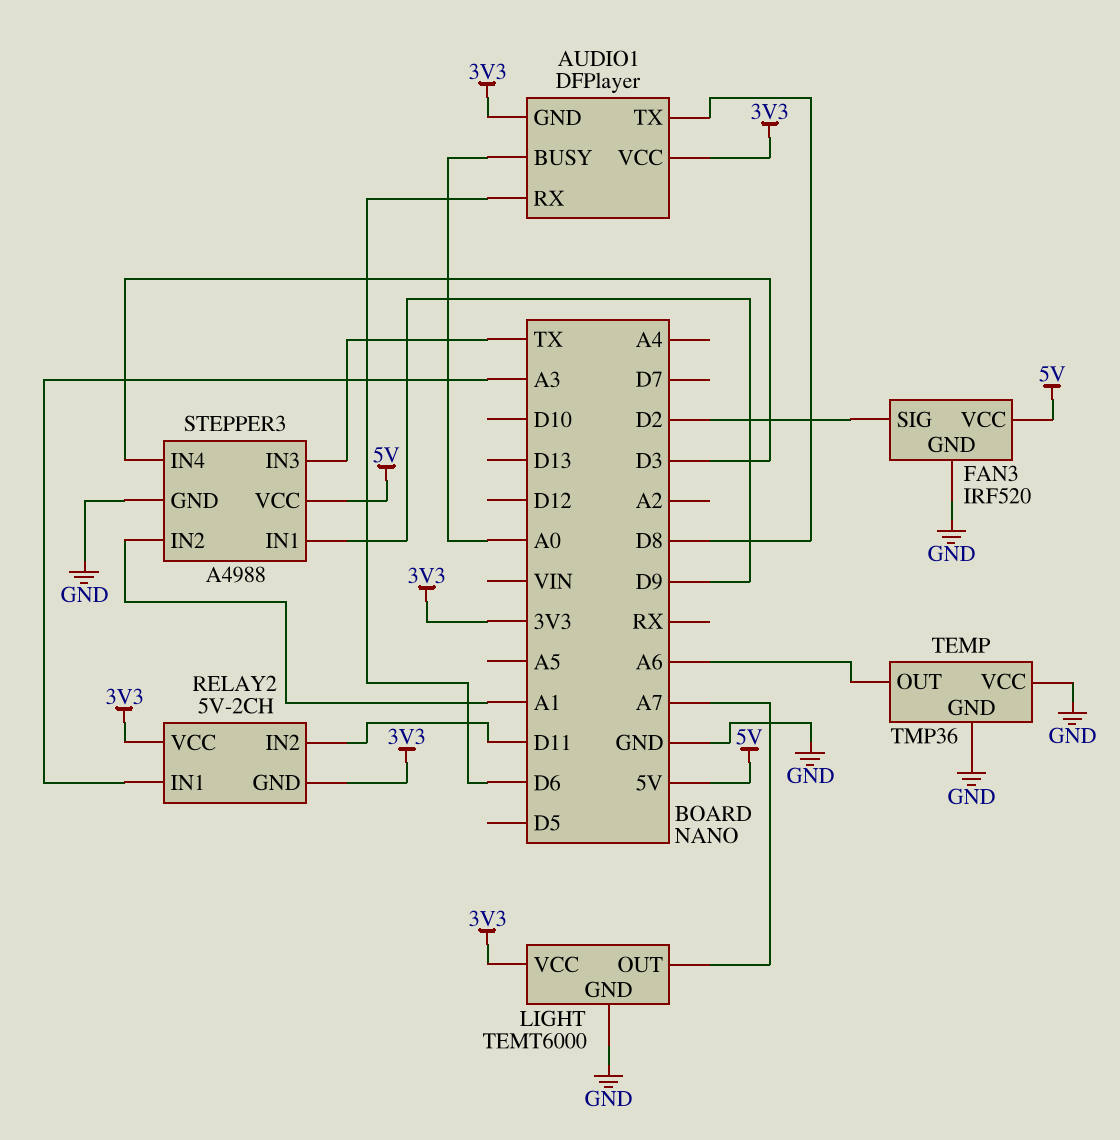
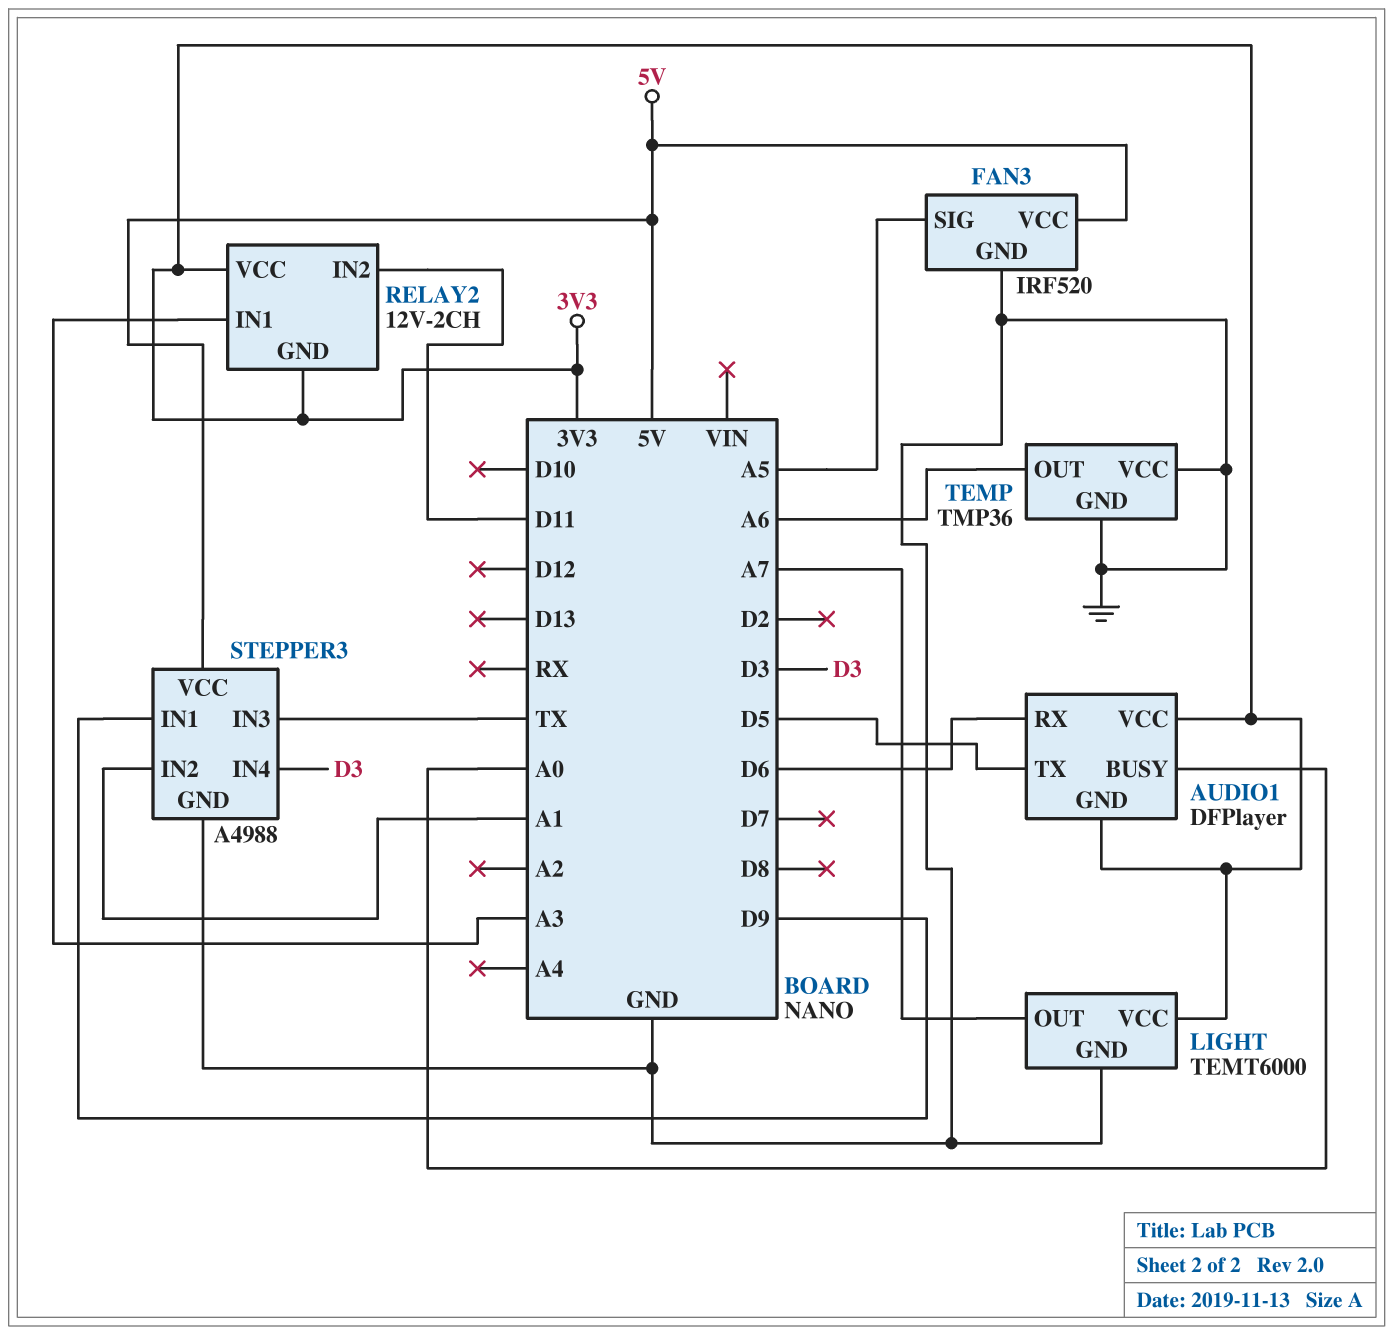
AUDIO1 pin TX: D8 -> D5
FAN3 pin SIG: D2 -> A5
RELAY2: 5V-2CH -> 12V-2CH

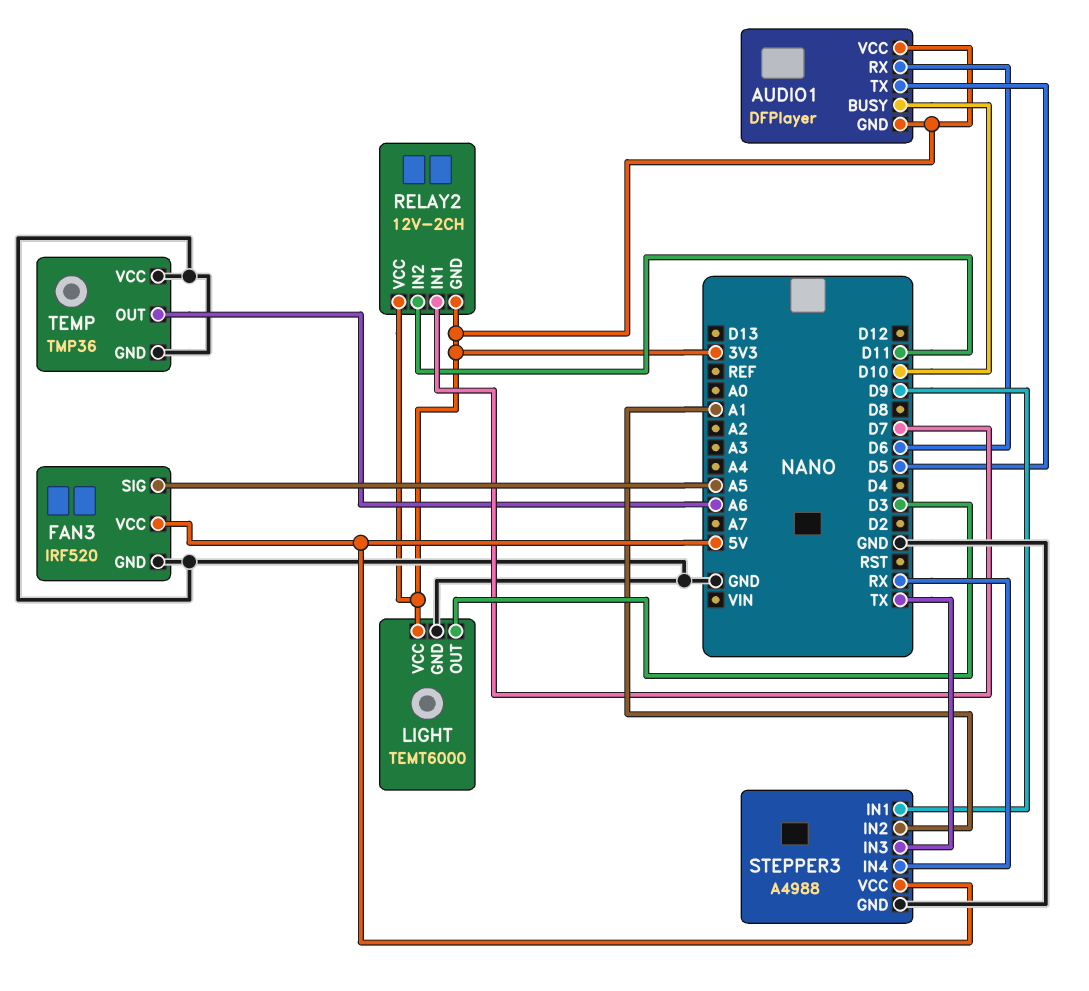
AUDIO1 pin BUSY: A0 -> D10
LIGHT pin OUT: A7 -> D3
RELAY2 pin IN1: A3 -> D7
STEPPER3 pin IN4: D3 -> RX

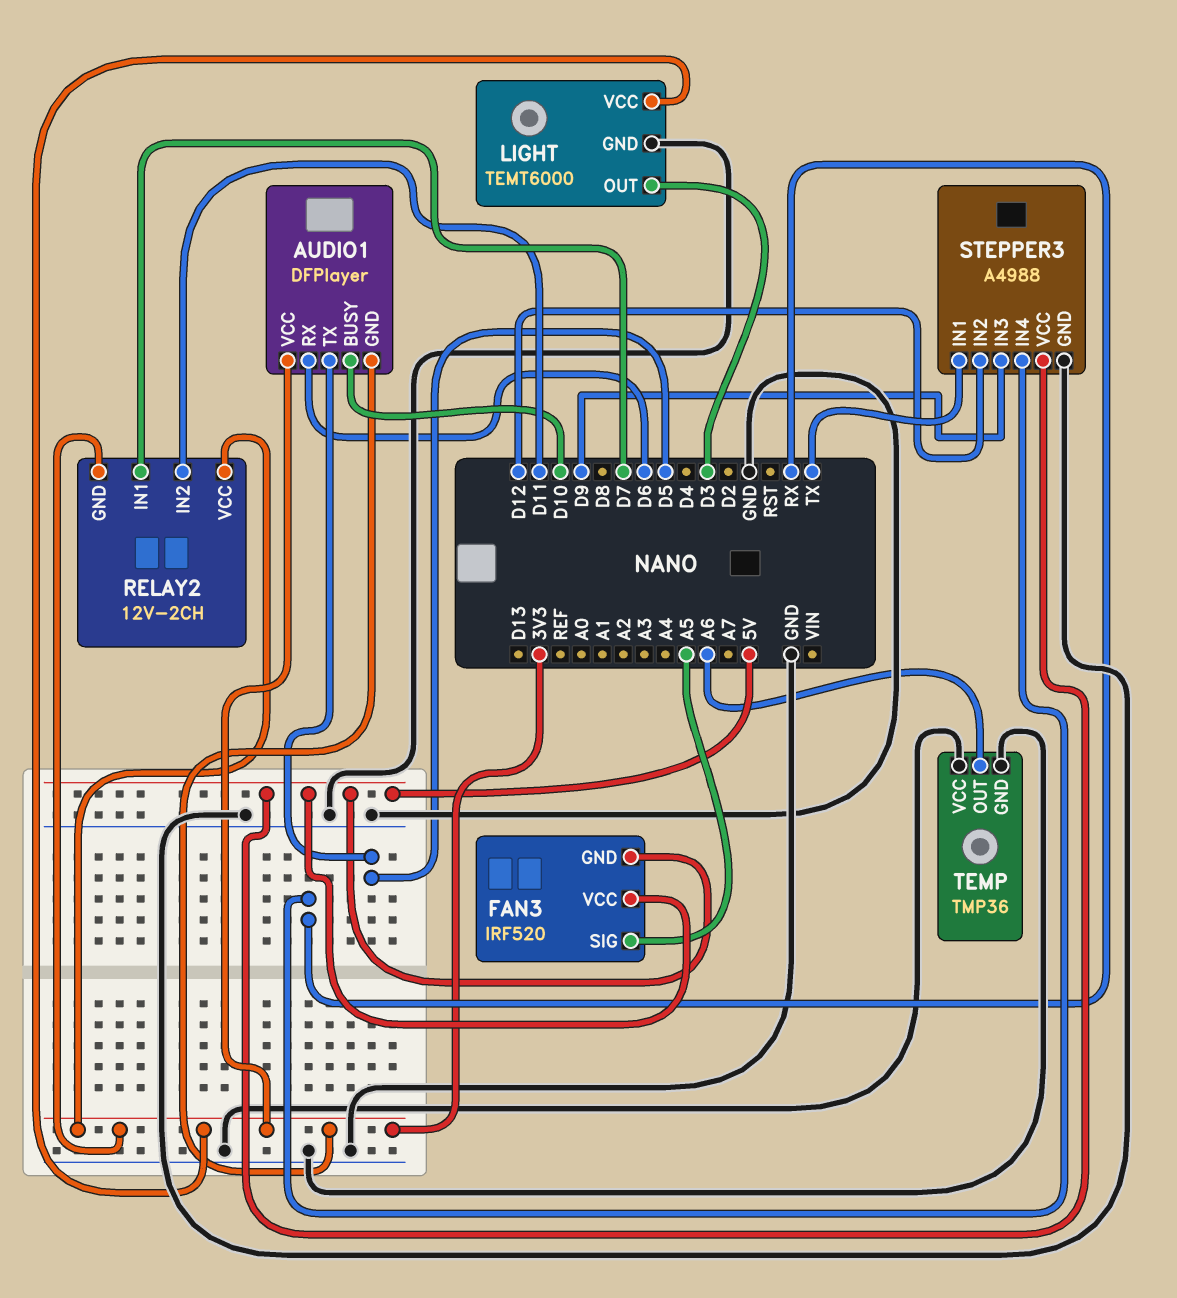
FAN3 pin GND: GND -> 5V
STEPPER3 pin IN1: D9 -> TX
STEPPER3 pin IN2: A1 -> D12
STEPPER3 pin IN3: TX -> D9

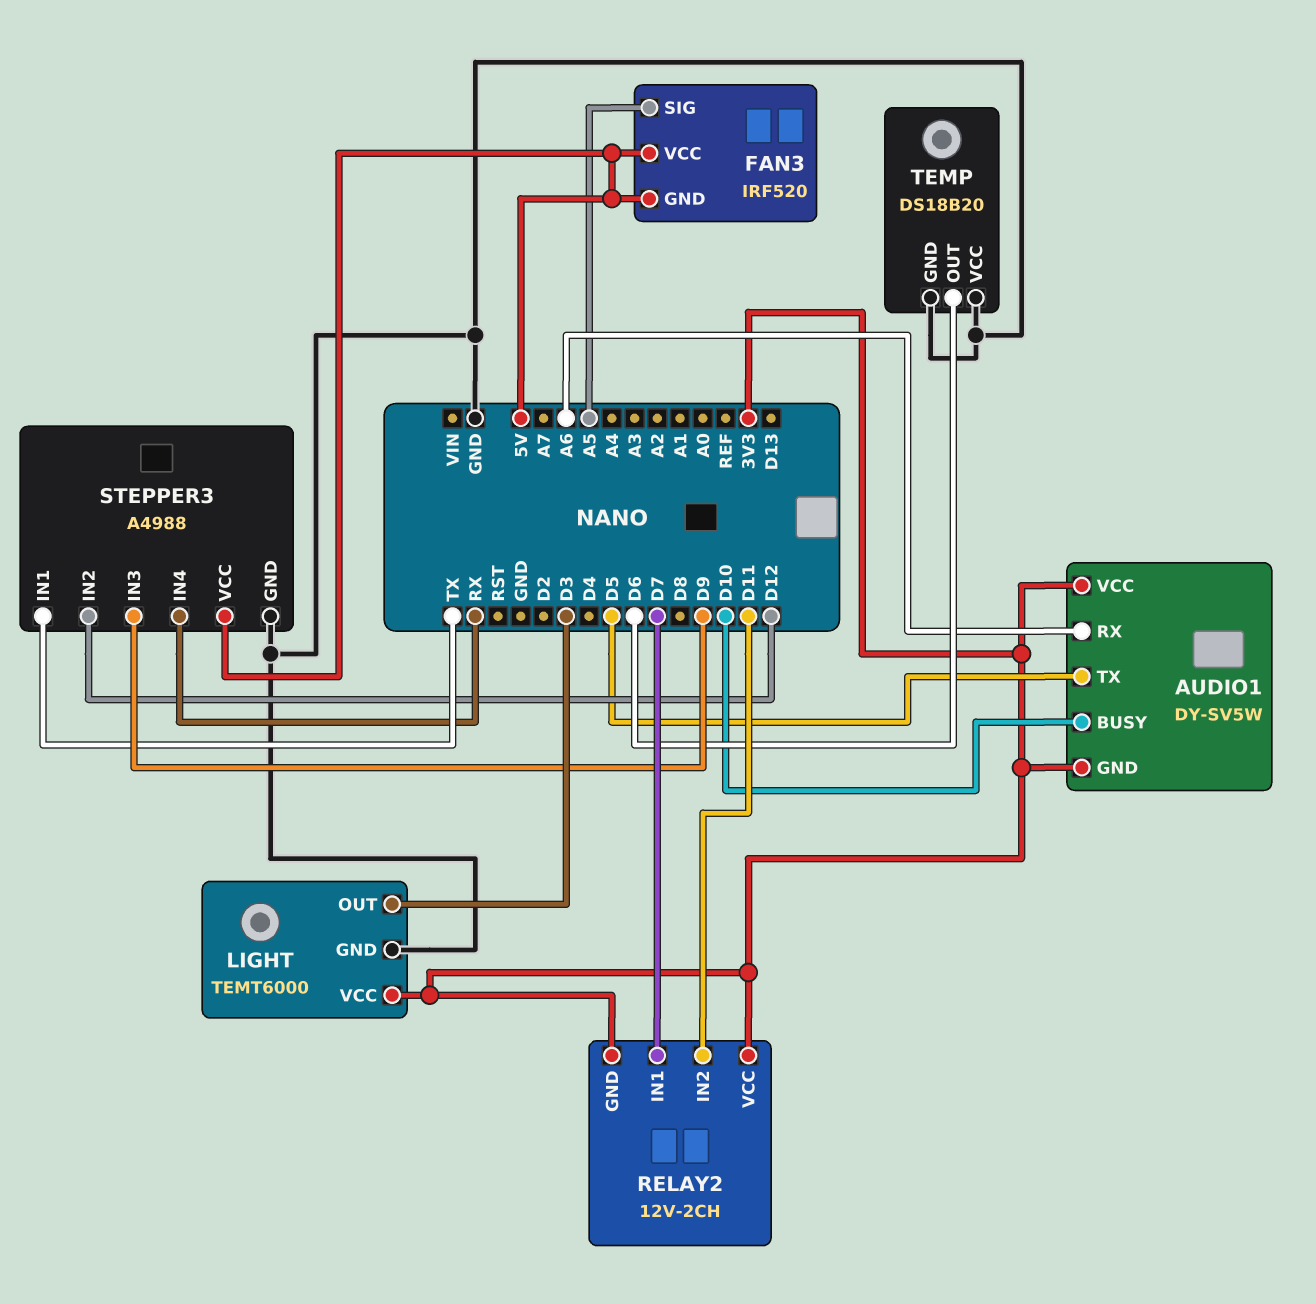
AUDIO1: DFPlayer -> DY-SV5W
AUDIO1 pin RX: D6 -> A6
TEMP: TMP36 -> DS18B20
TEMP pin OUT: A6 -> D6

